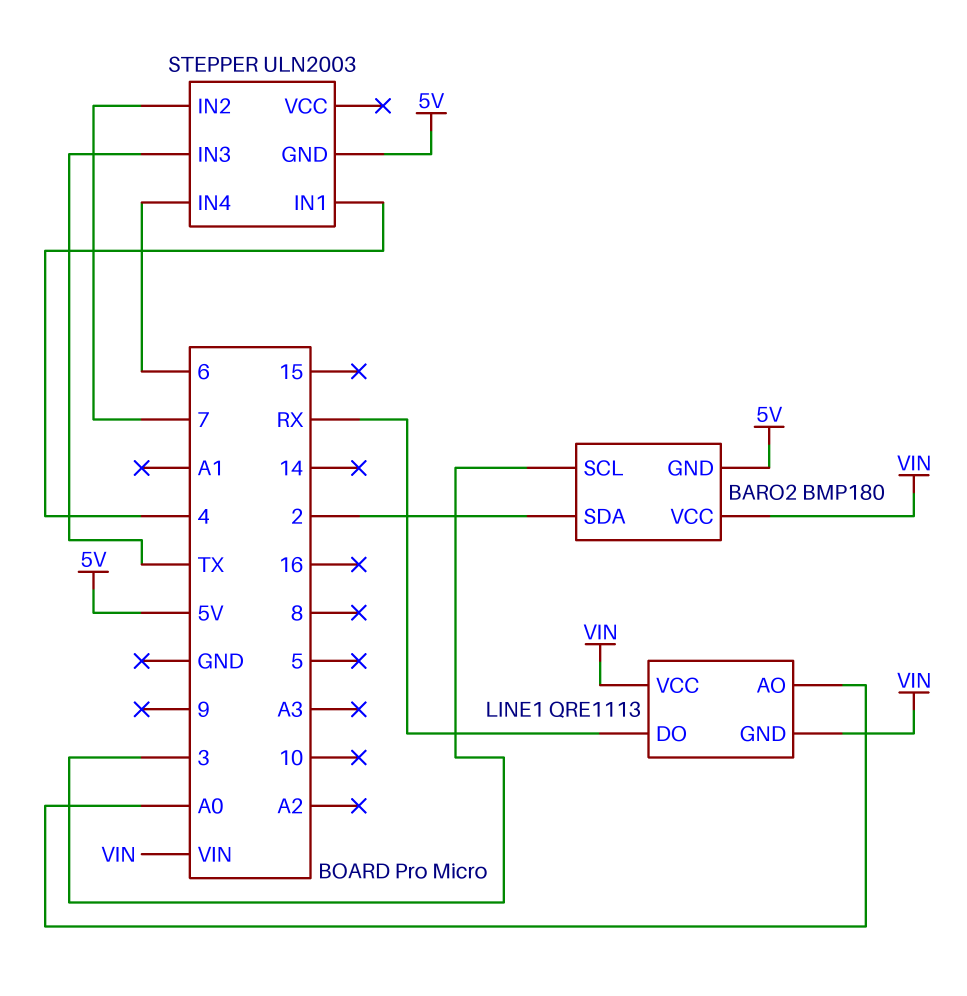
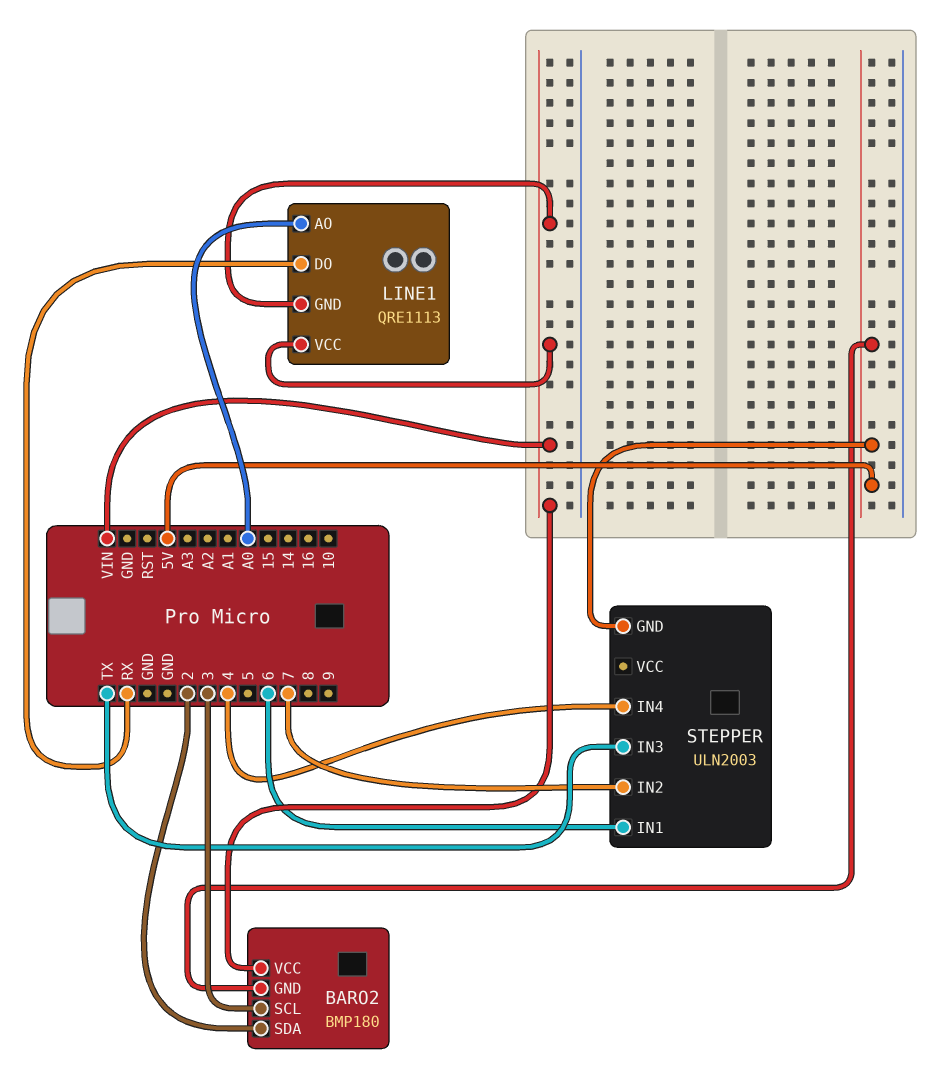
STEPPER pin IN1: 4 -> 6
STEPPER pin IN4: 6 -> 4

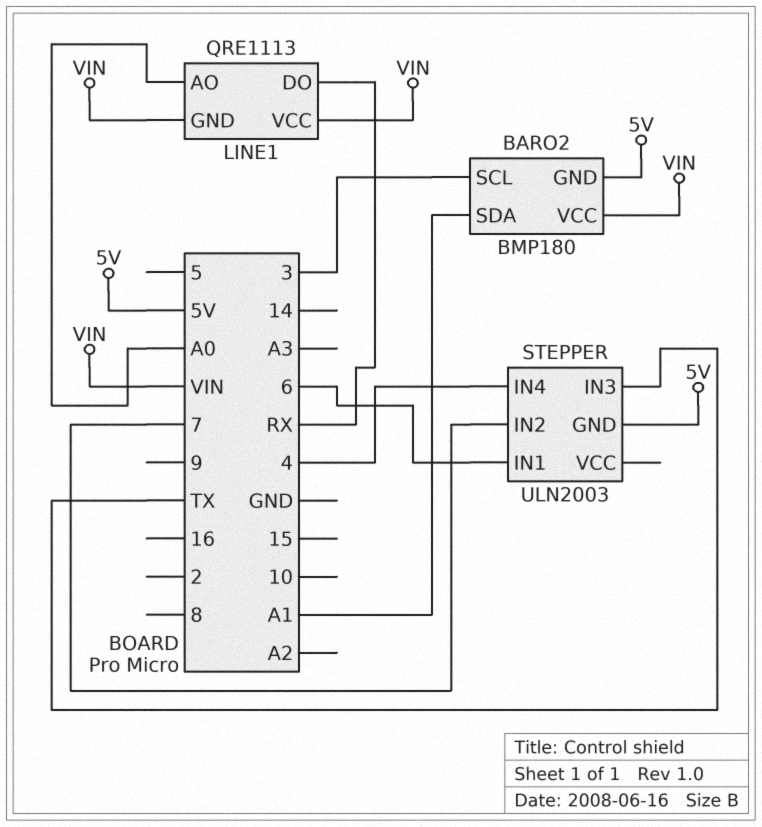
BARO2 pin SDA: 2 -> A1

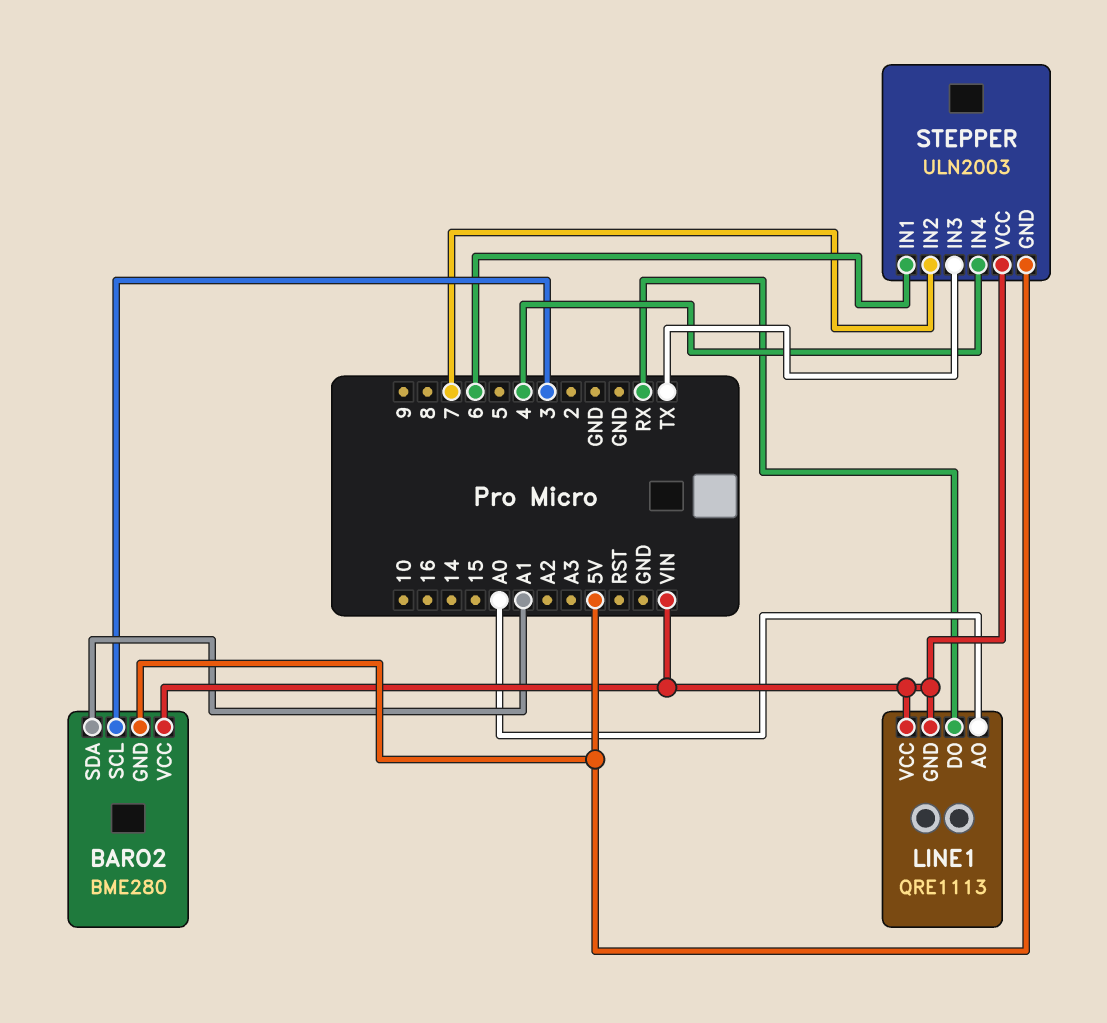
BARO2: BMP180 -> BME280
STEPPER pin VCC: none -> VIN

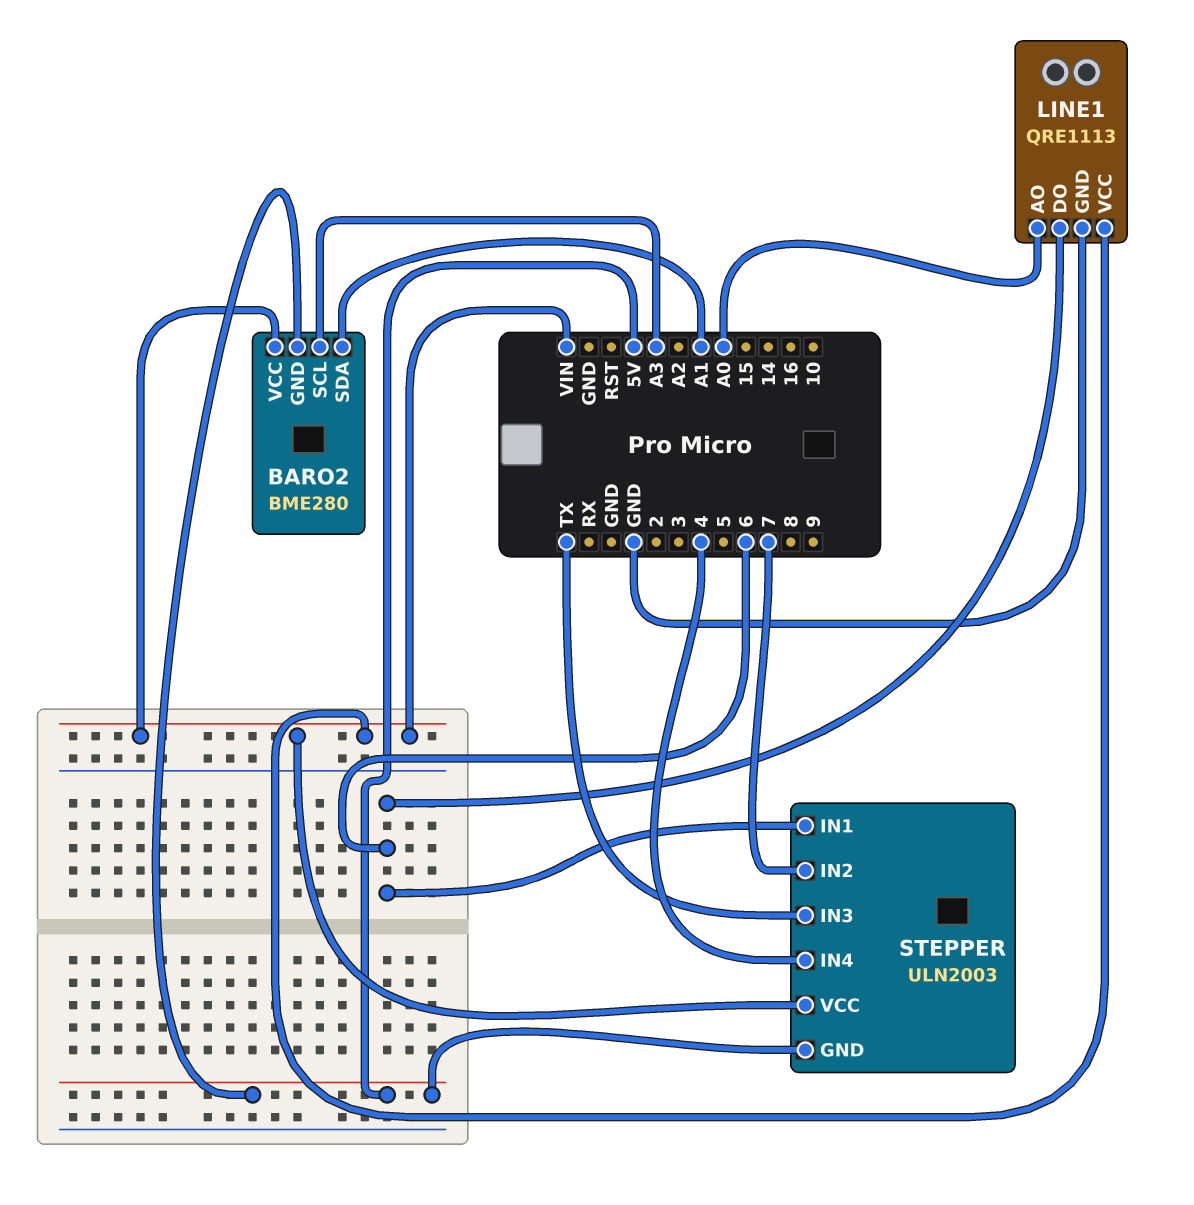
BARO2 pin SCL: 3 -> A3
LINE1 pin DO: RX -> 6
LINE1 pin GND: VIN -> GND

